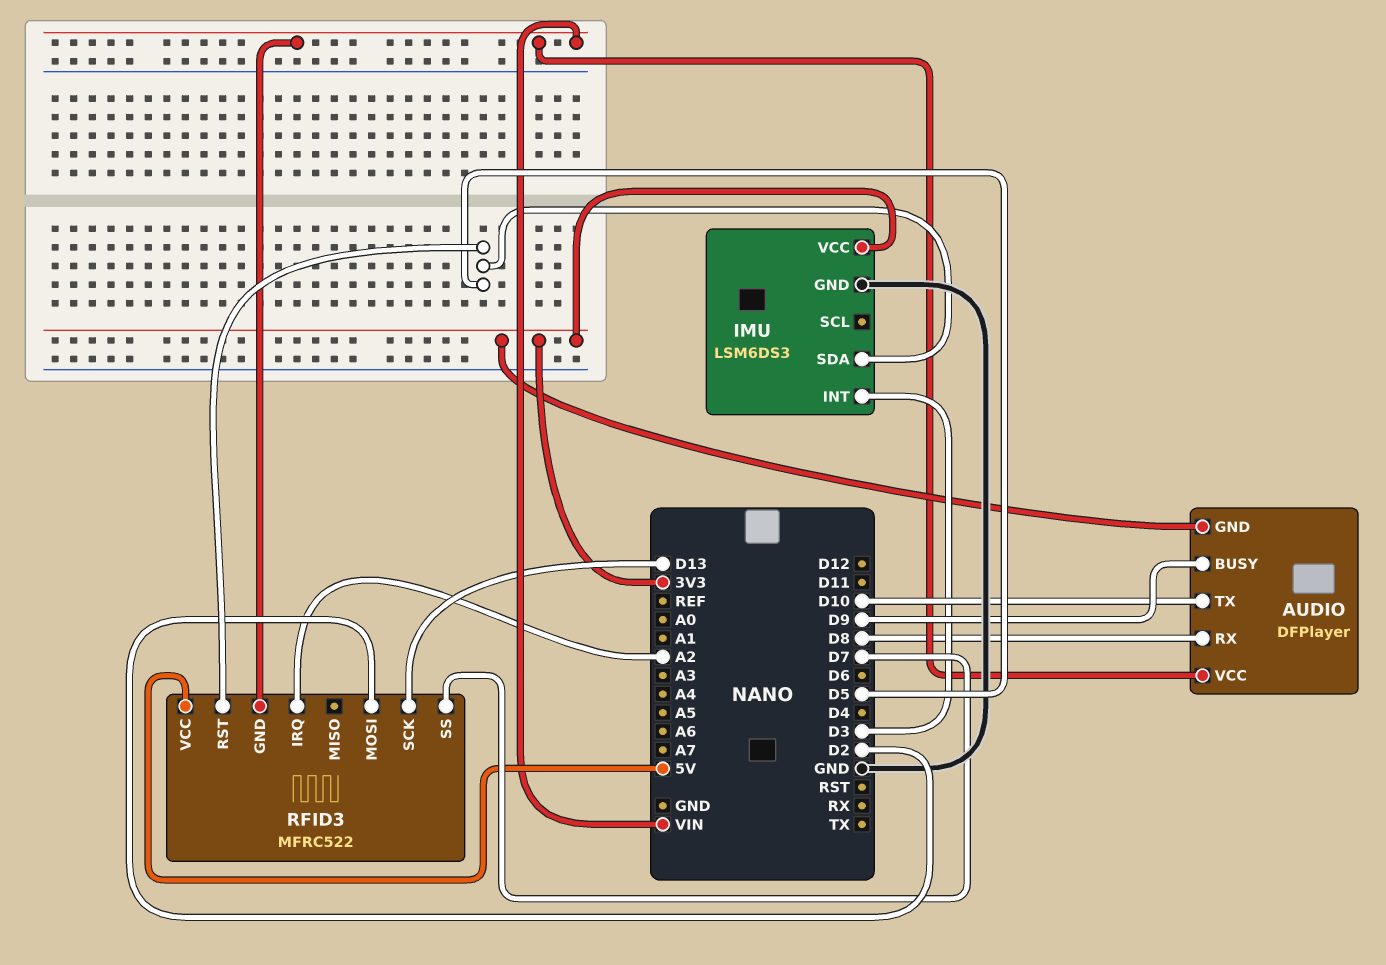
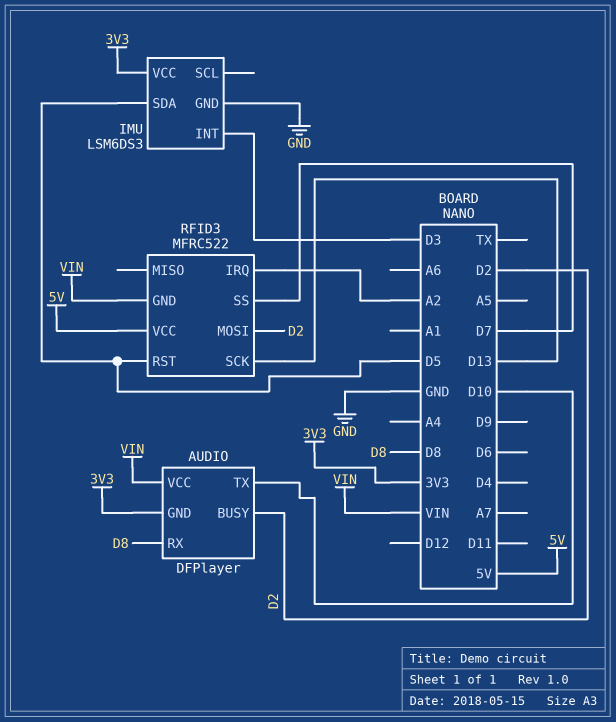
AUDIO pin BUSY: D9 -> D2

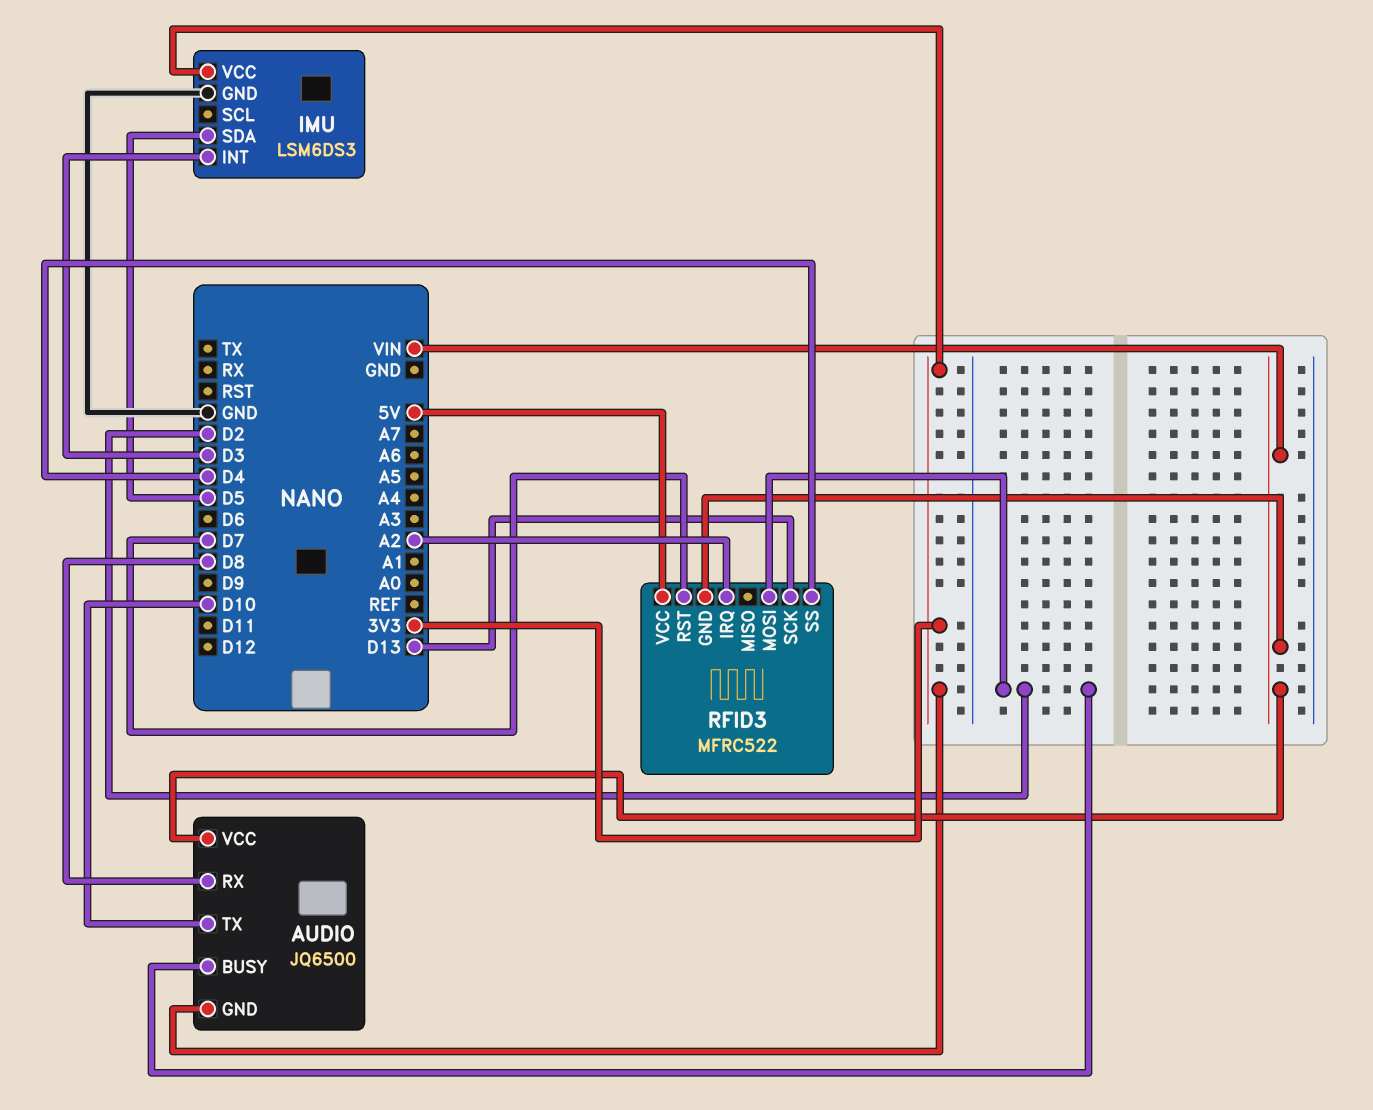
AUDIO: DFPlayer -> JQ6500
RFID3 pin RST: D5 -> D7
RFID3 pin SS: D7 -> D4

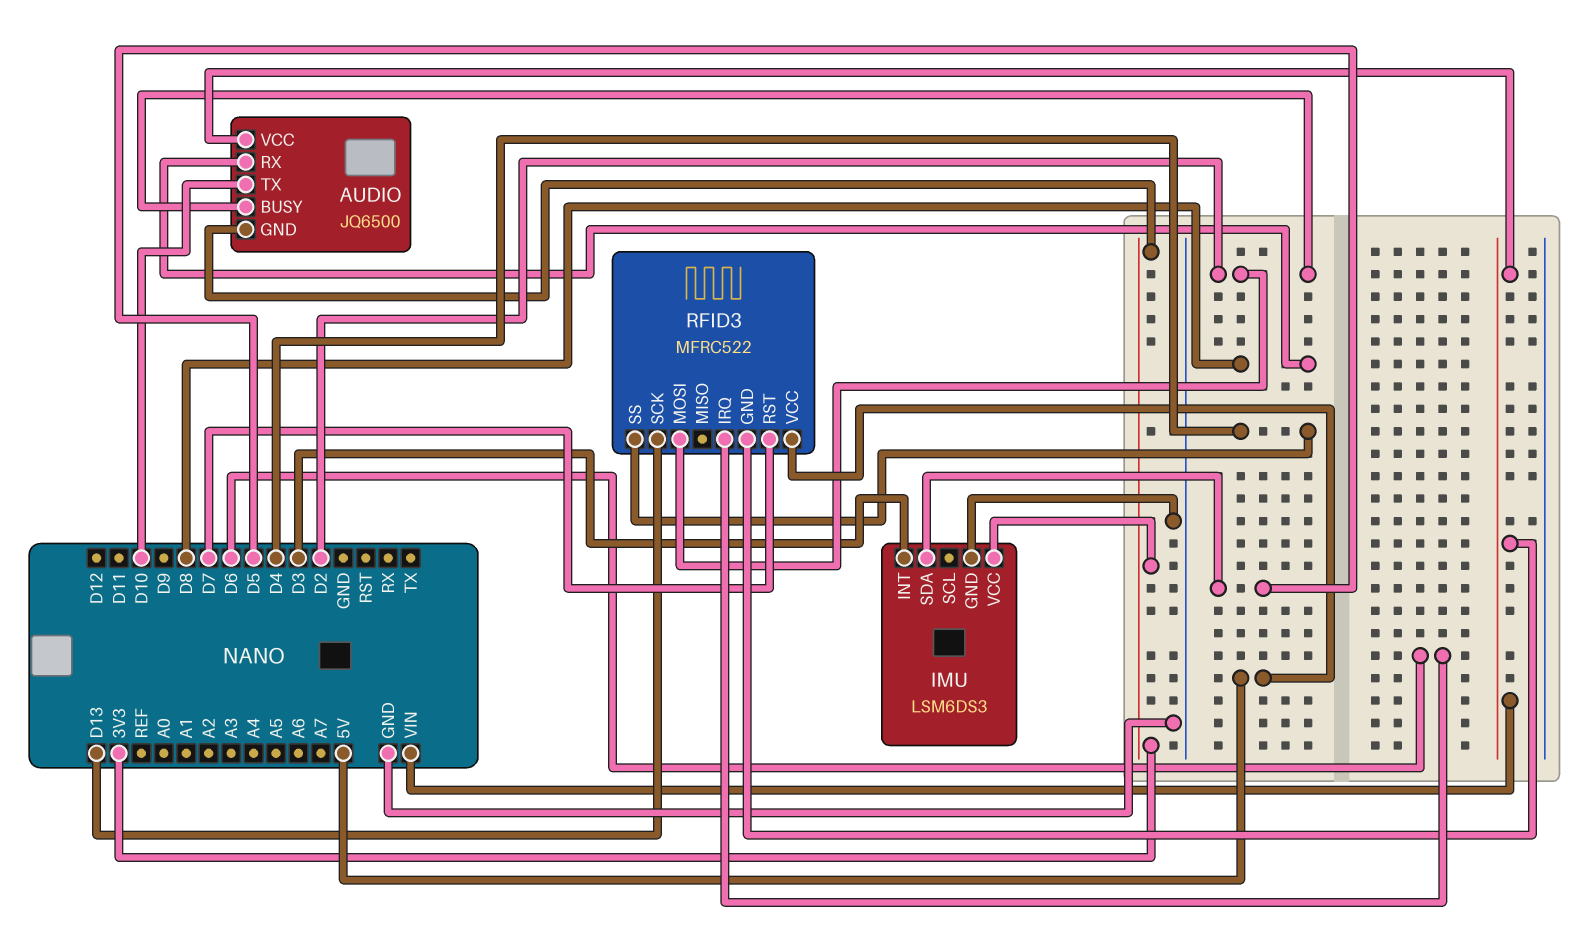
RFID3 pin IRQ: A2 -> D6

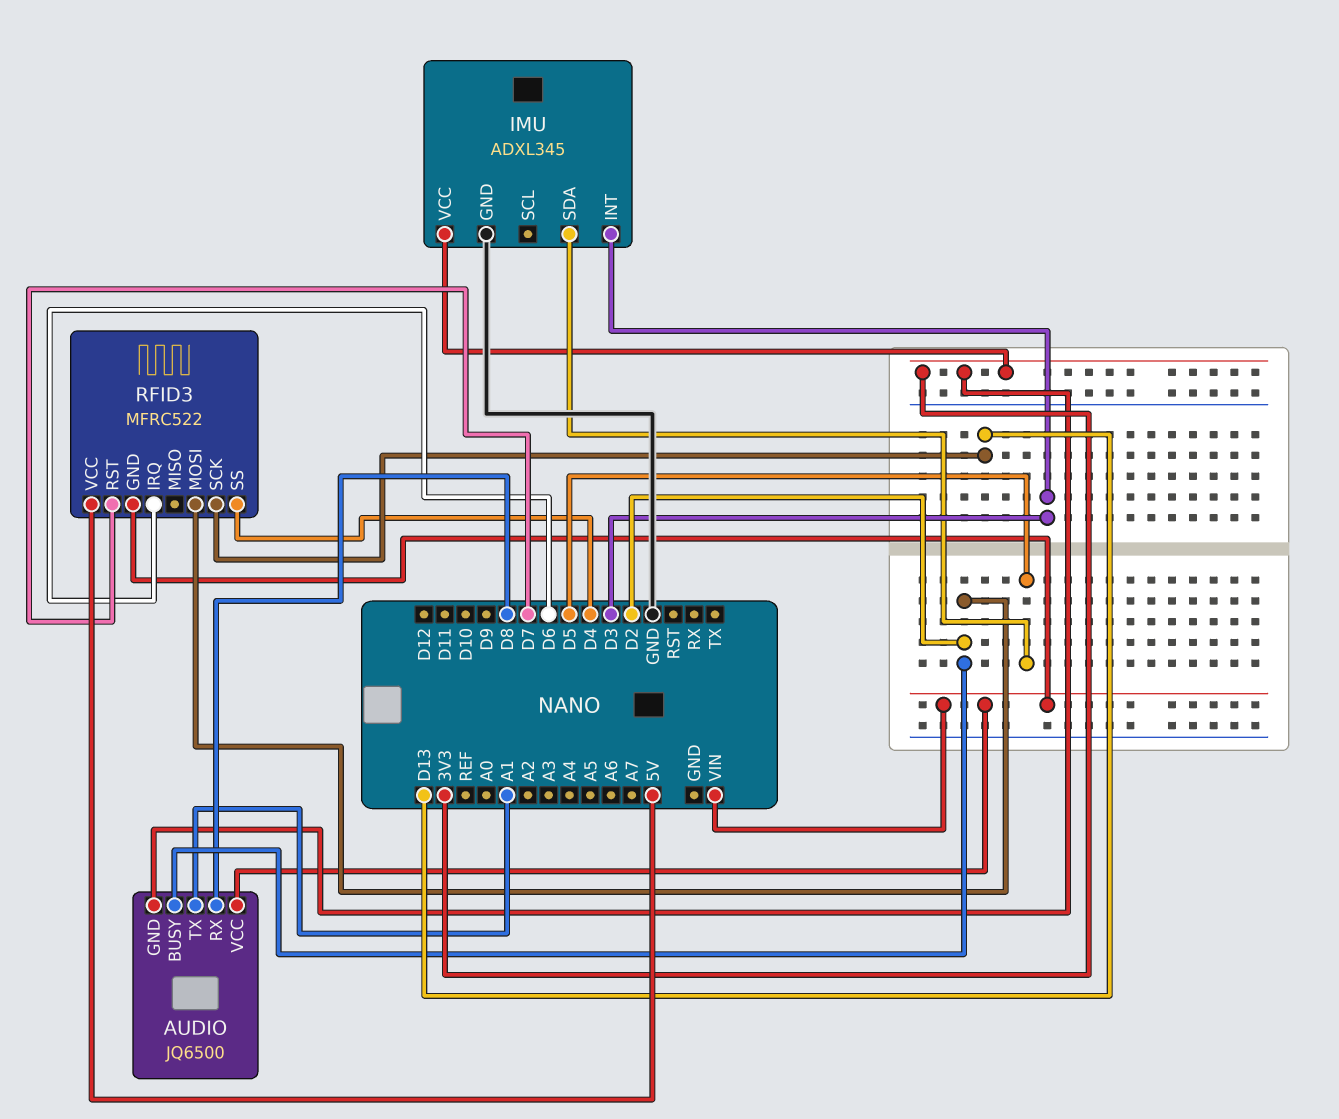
AUDIO pin TX: D10 -> A1
IMU: LSM6DS3 -> ADXL345

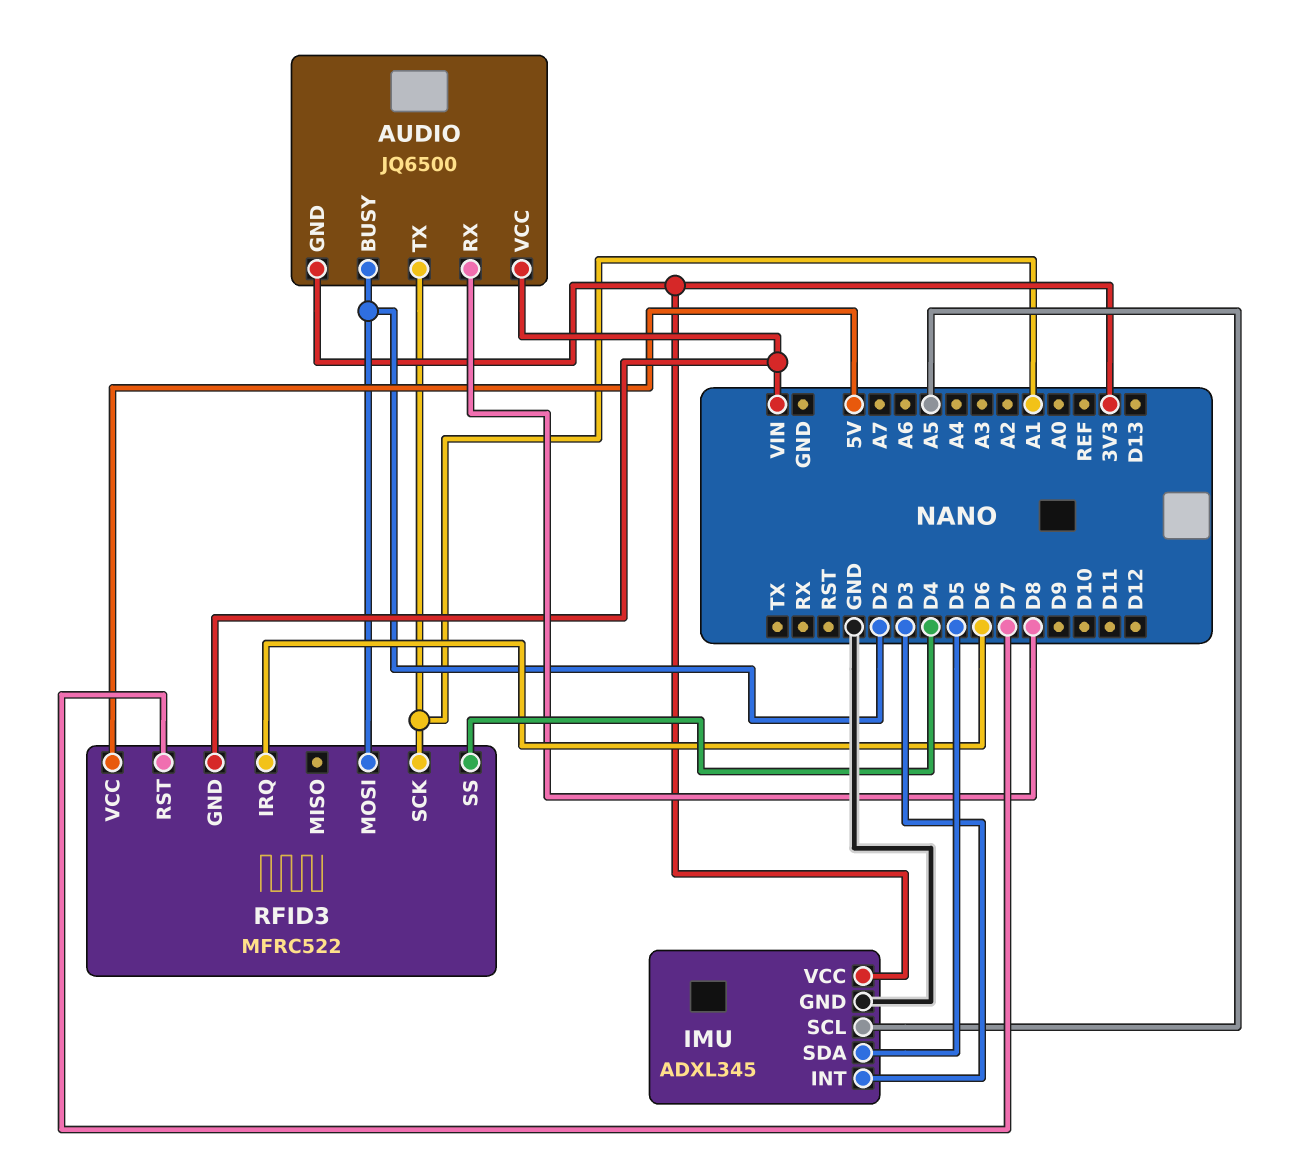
IMU pin SCL: none -> A5
RFID3 pin SCK: D13 -> A1

